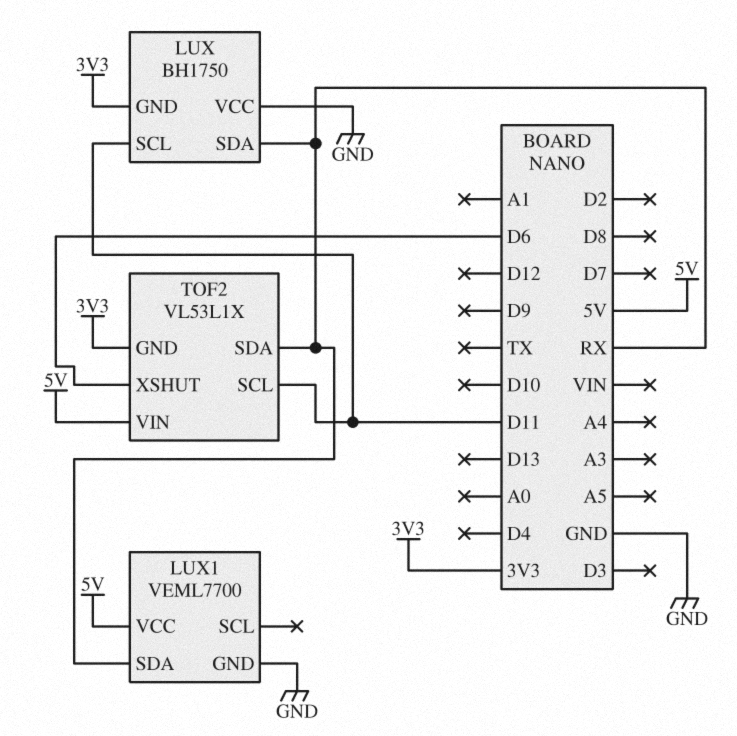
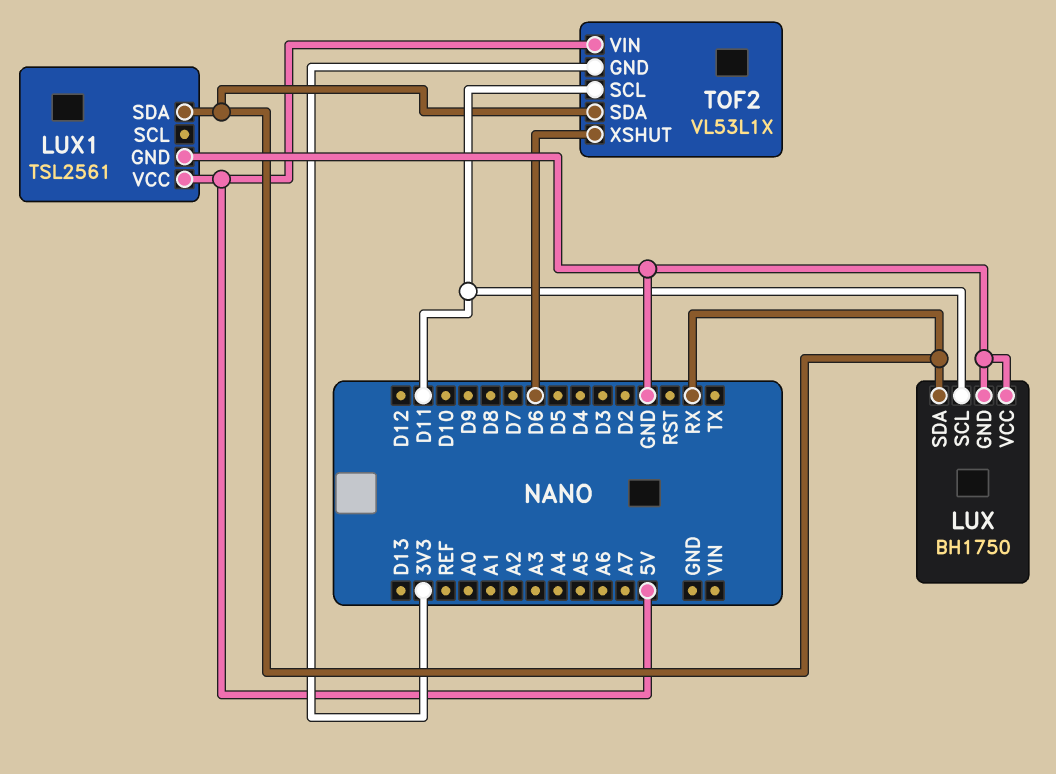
LUX pin GND: 3V3 -> GND
LUX1: VEML7700 -> TSL2561

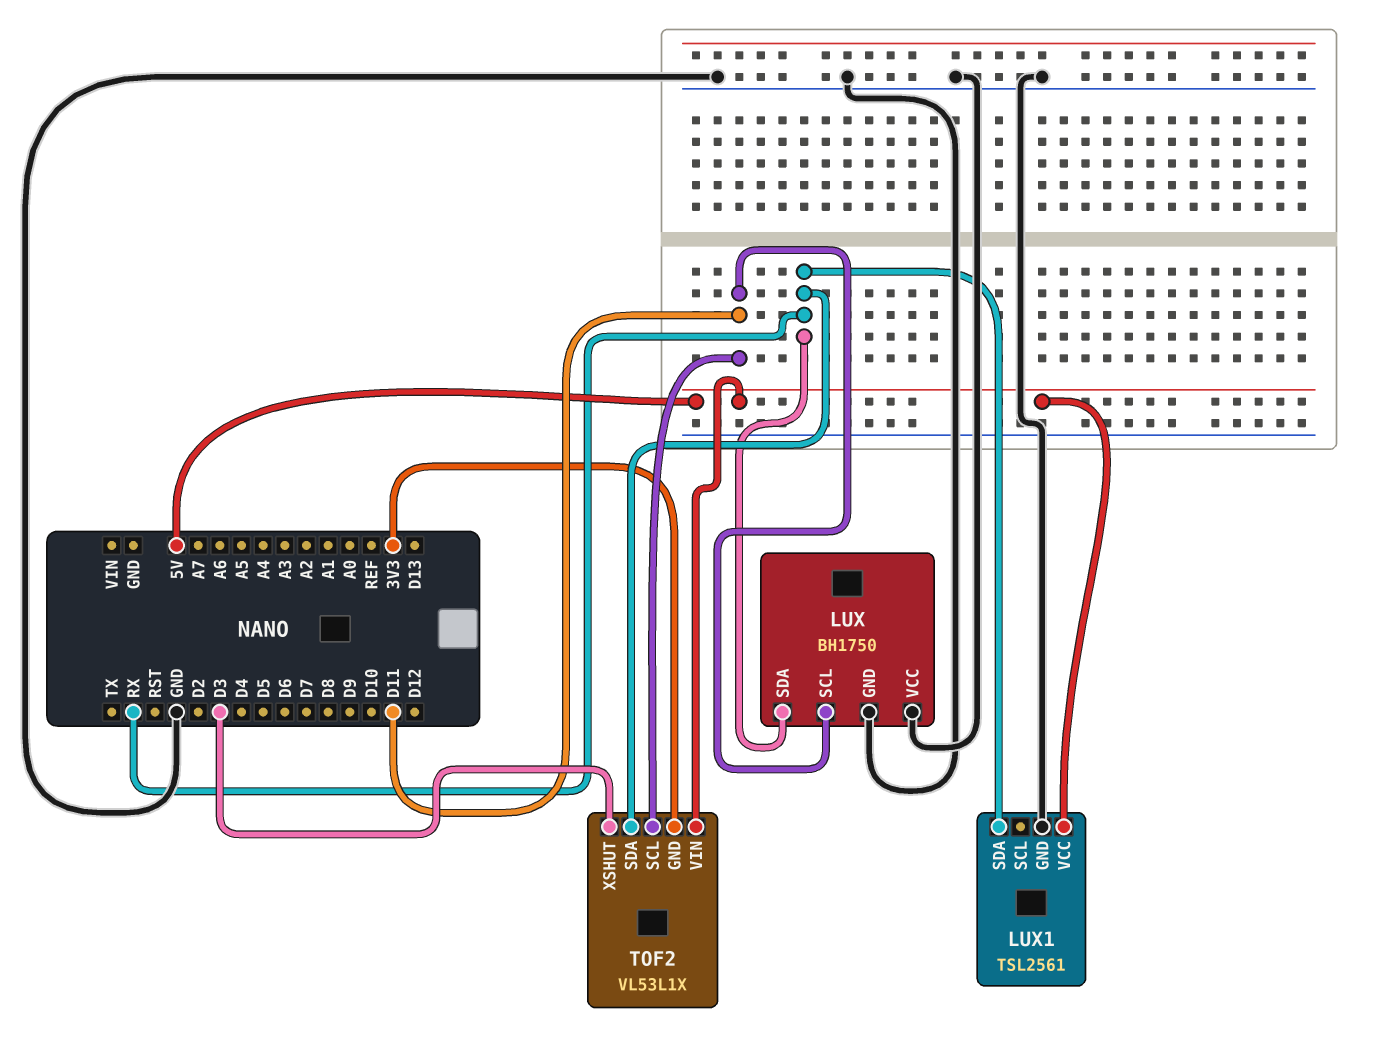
TOF2 pin XSHUT: D6 -> D3

